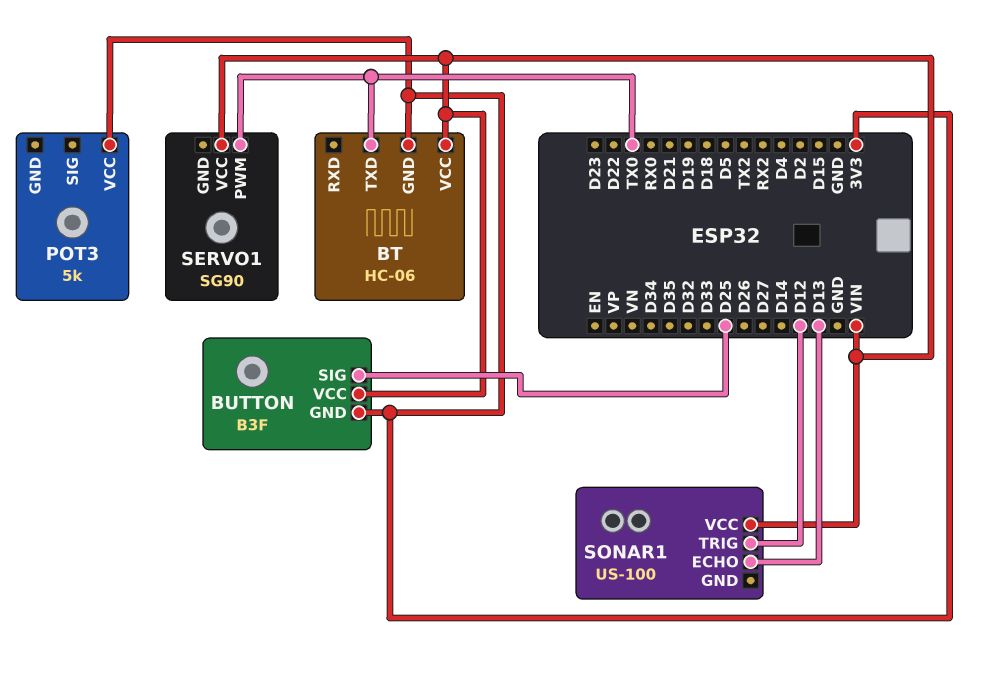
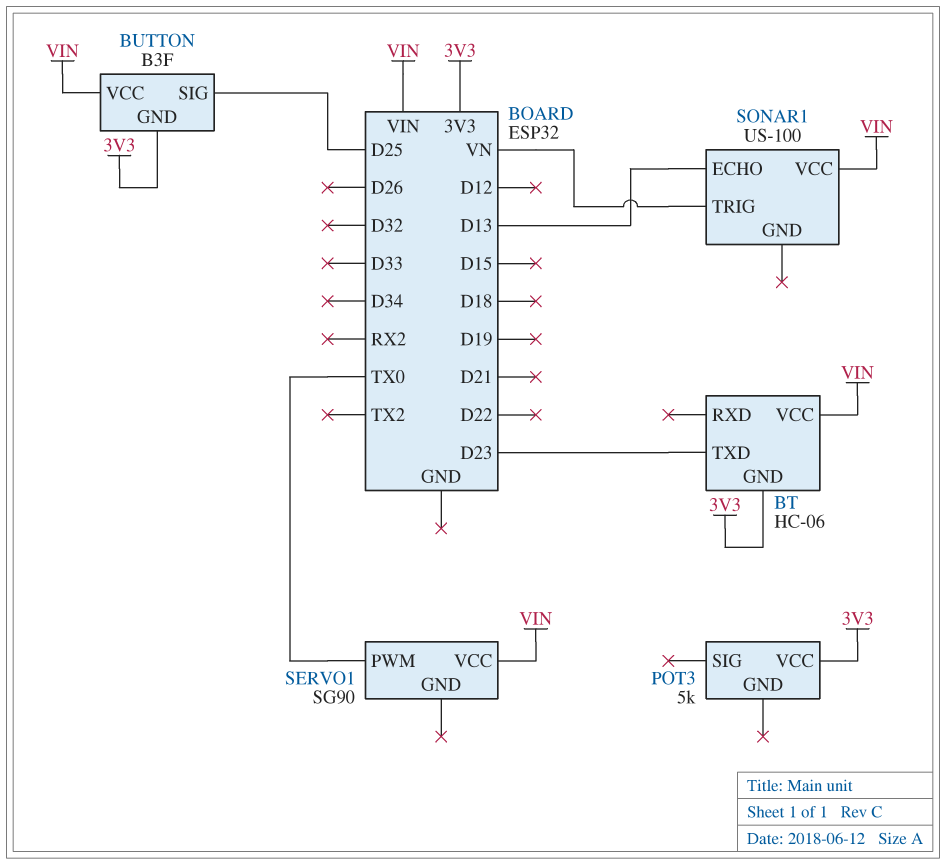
BT pin TXD: TX0 -> D23
SONAR1 pin TRIG: D12 -> VN

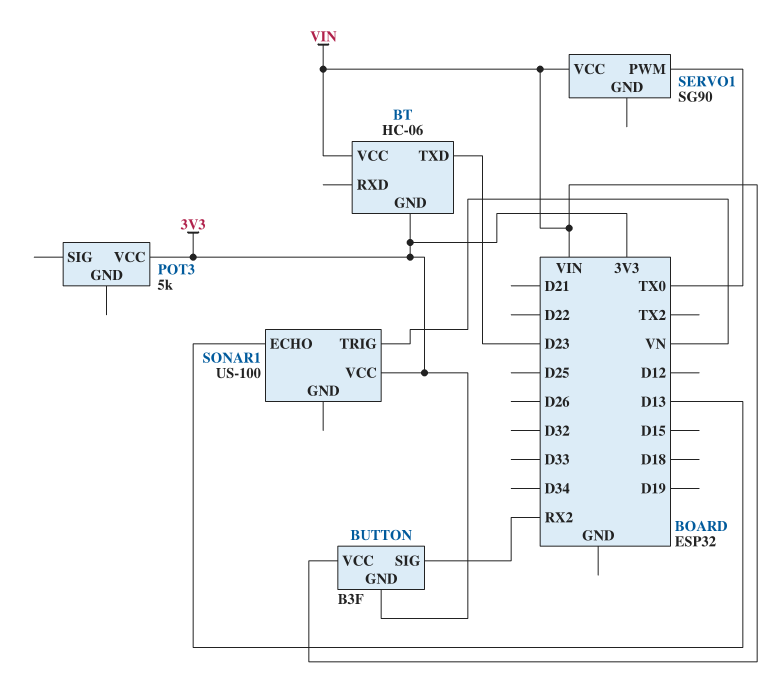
BUTTON pin SIG: D25 -> RX2
SONAR1 pin VCC: VIN -> 3V3

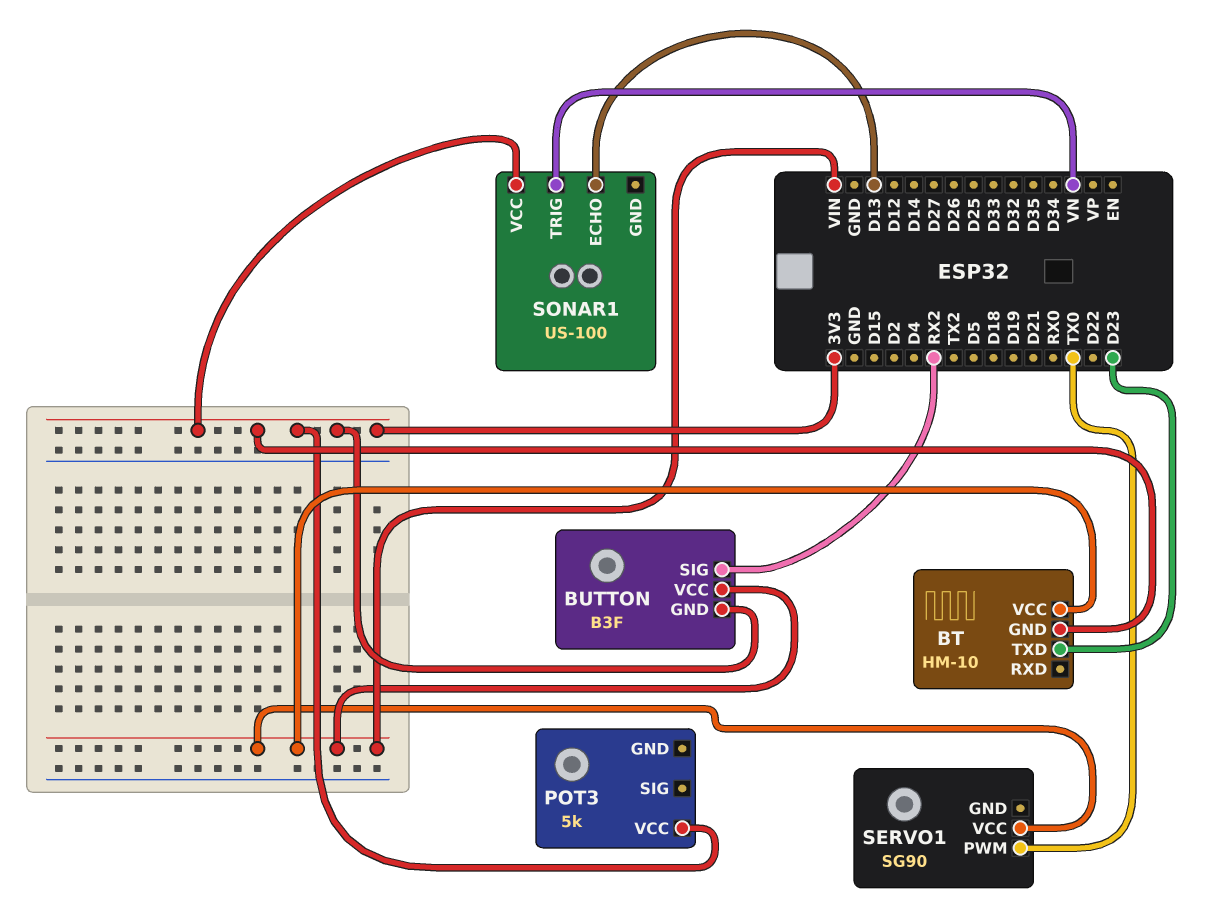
BT: HC-06 -> HM-10

